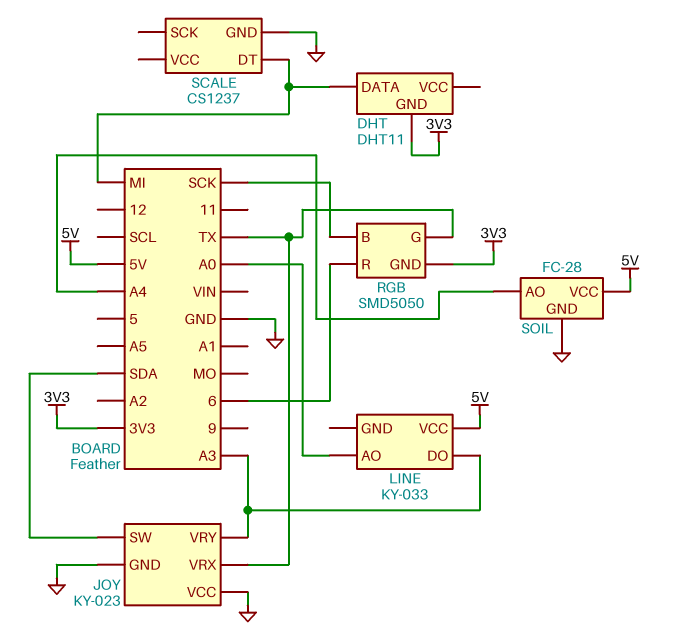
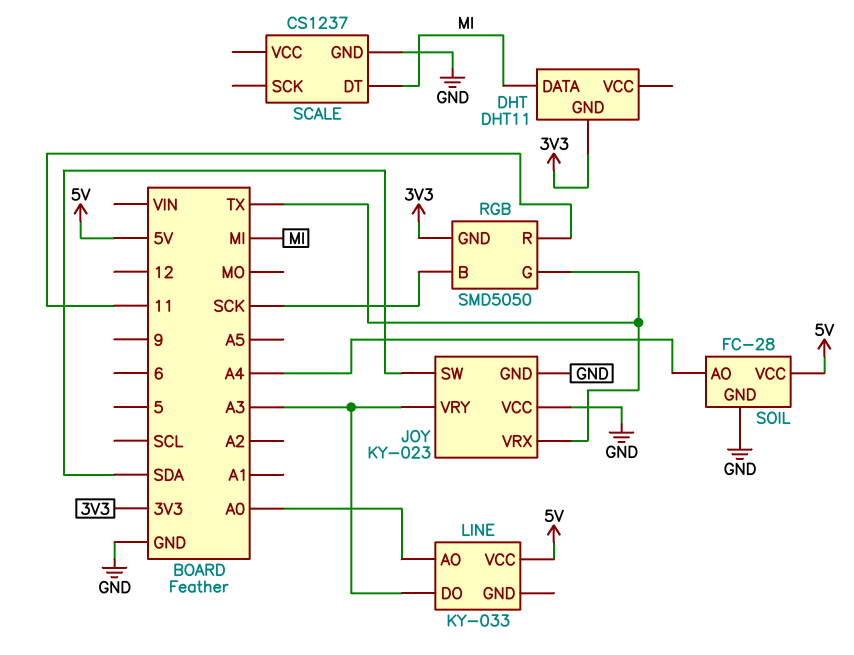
RGB pin R: 6 -> 11

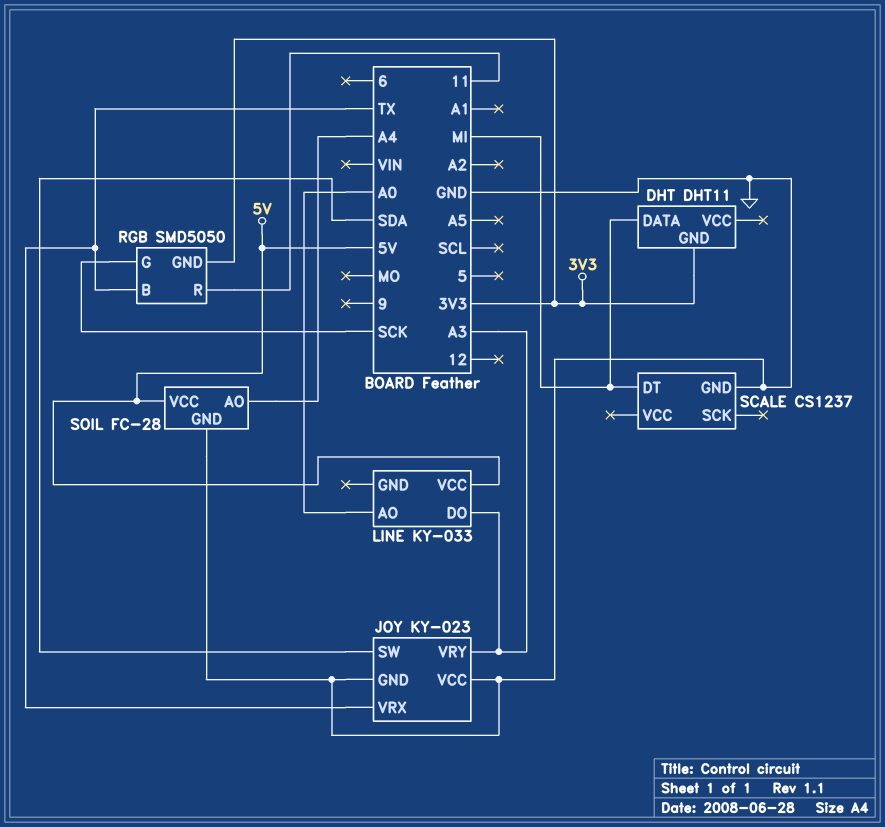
RGB pin B: SCK -> TX
RGB pin G: TX -> SCK

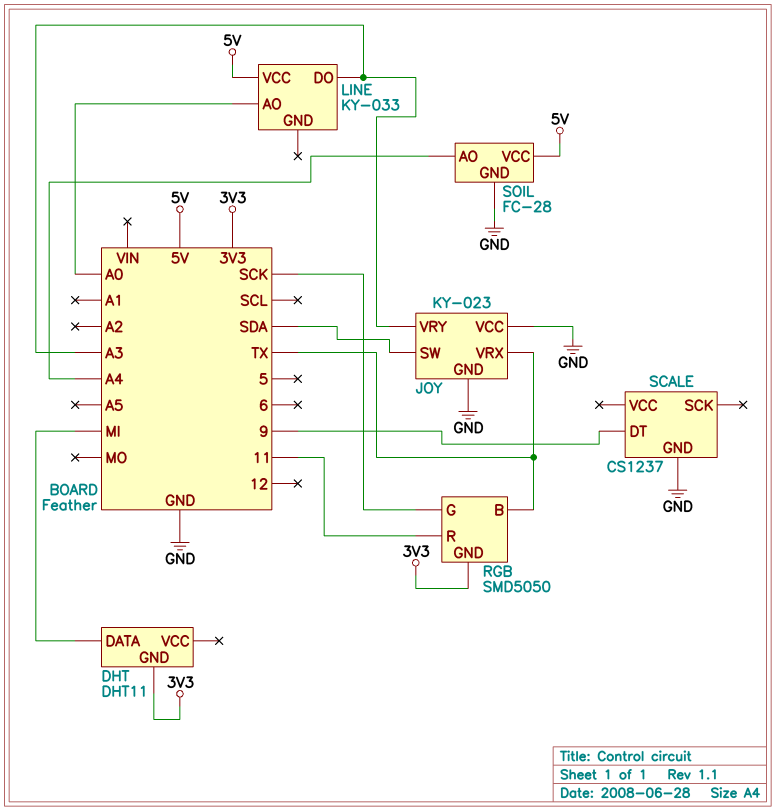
SCALE pin DT: MI -> 9

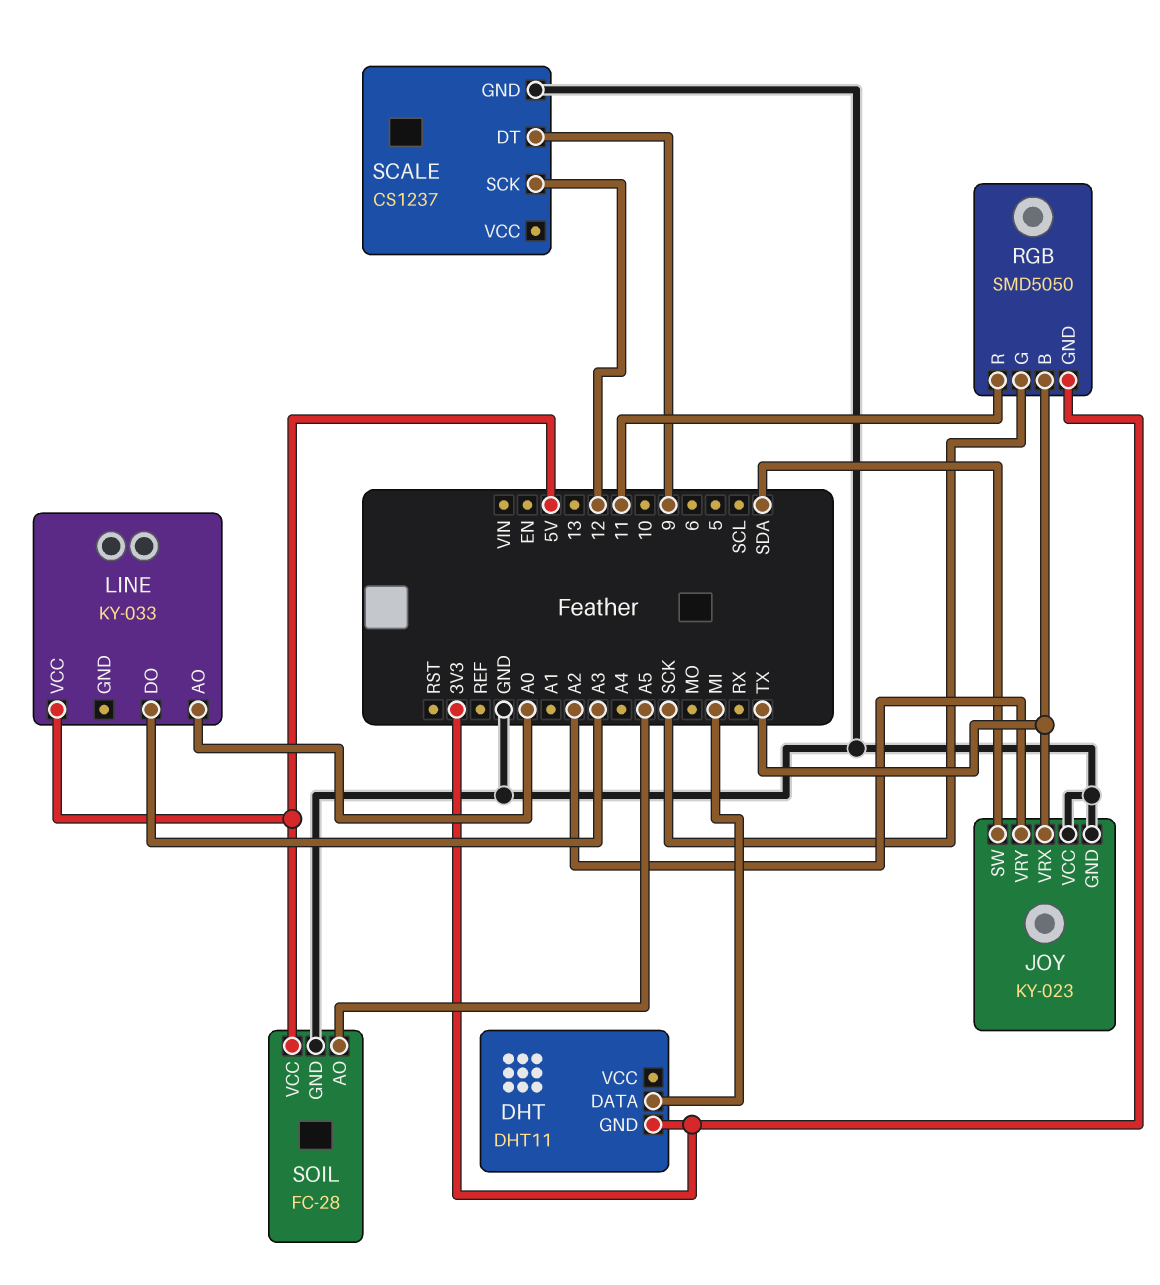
JOY pin VRY: A3 -> A2
SCALE pin SCK: none -> 12
SOIL pin AO: A4 -> A5

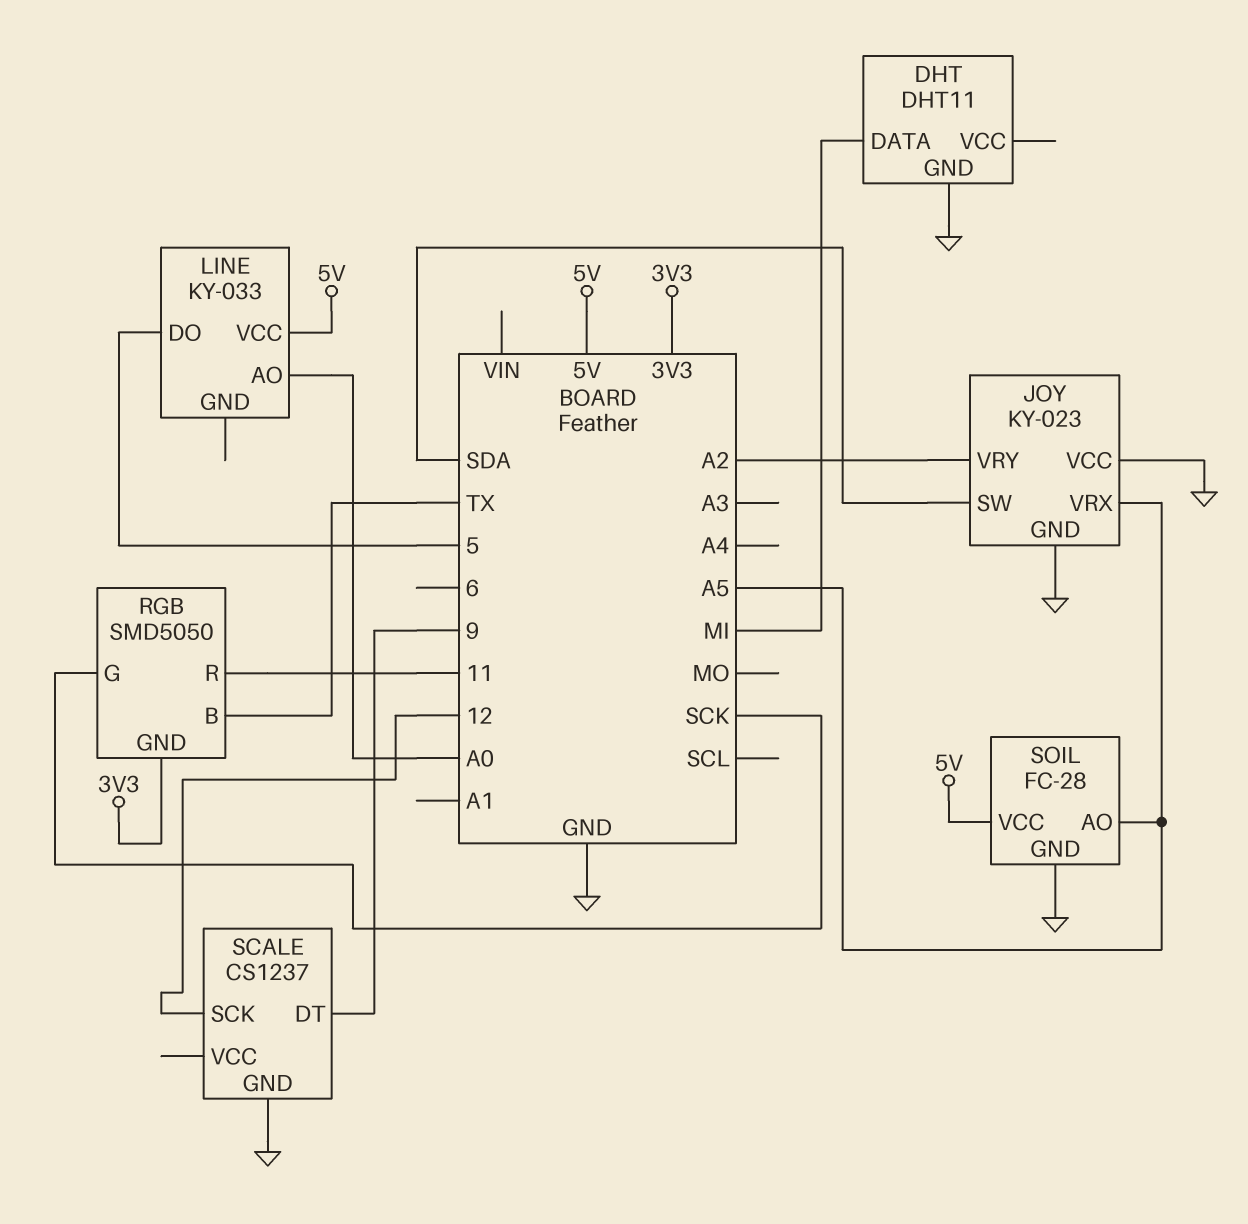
DHT pin GND: 3V3 -> GND
JOY pin VRX: TX -> A5
LINE pin DO: A3 -> 5

